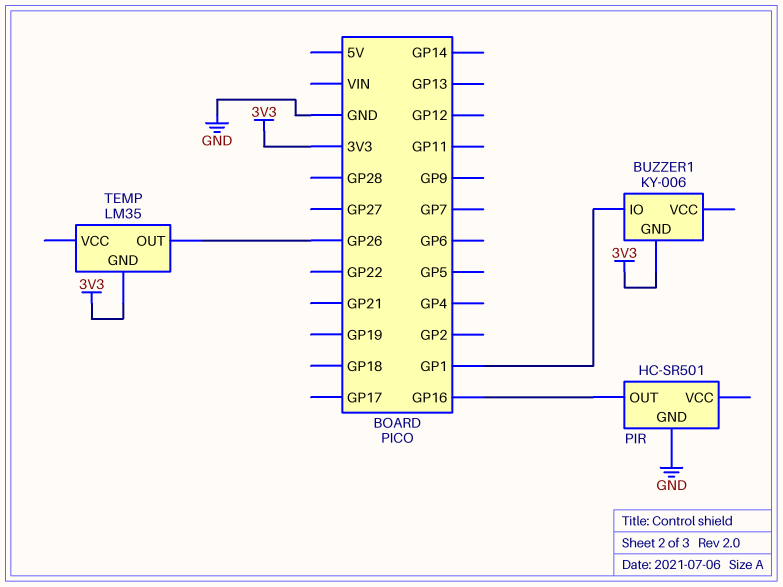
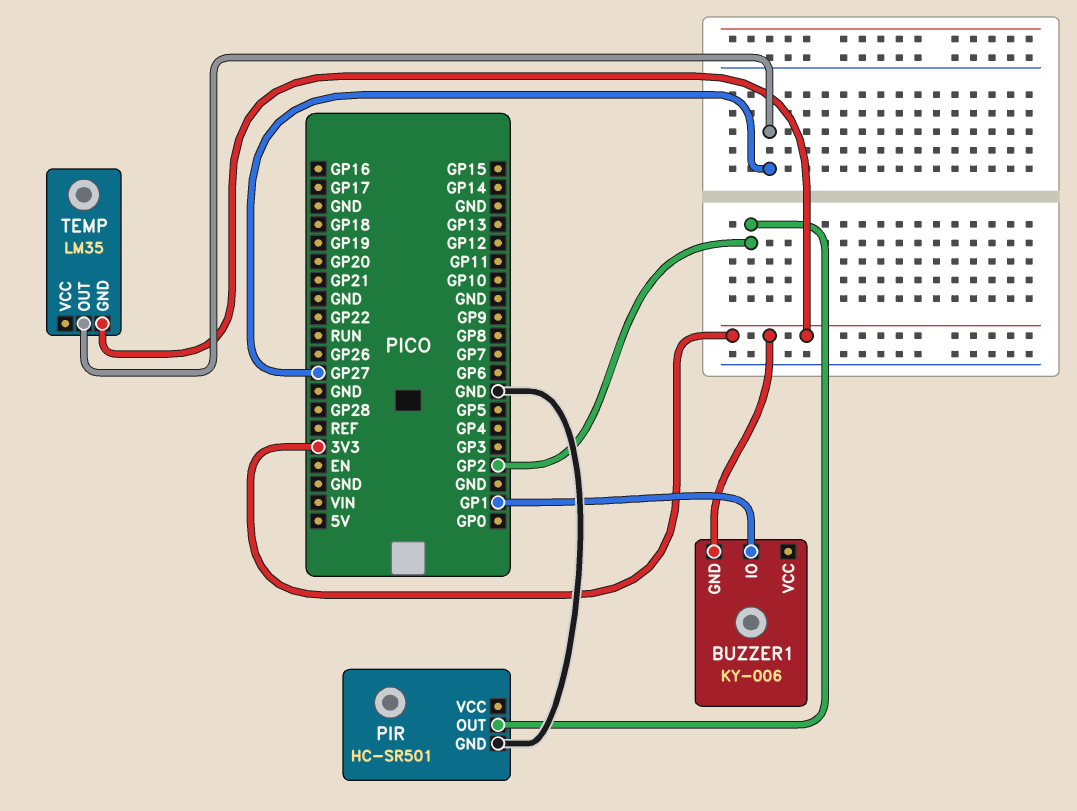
PIR pin OUT: GP16 -> GP2
TEMP pin OUT: GP26 -> GP27

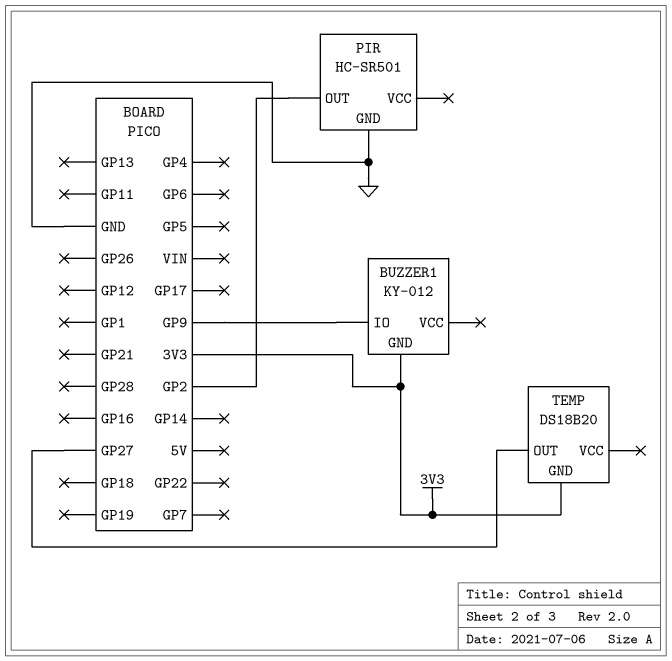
BUZZER1: KY-006 -> KY-012
BUZZER1 pin IO: GP1 -> GP9
TEMP: LM35 -> DS18B20

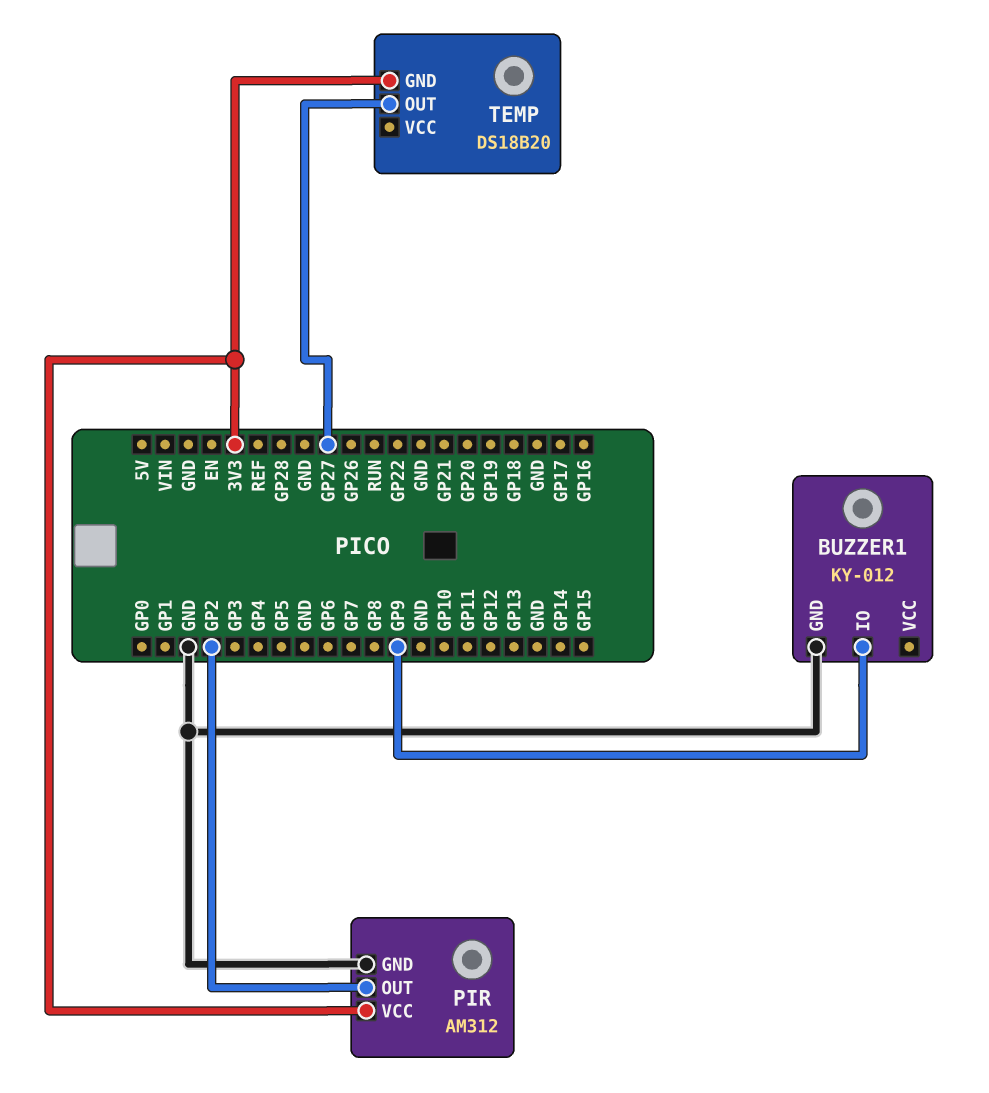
BUZZER1 pin GND: 3V3 -> GND
PIR: HC-SR501 -> AM312
PIR pin VCC: none -> 3V3

